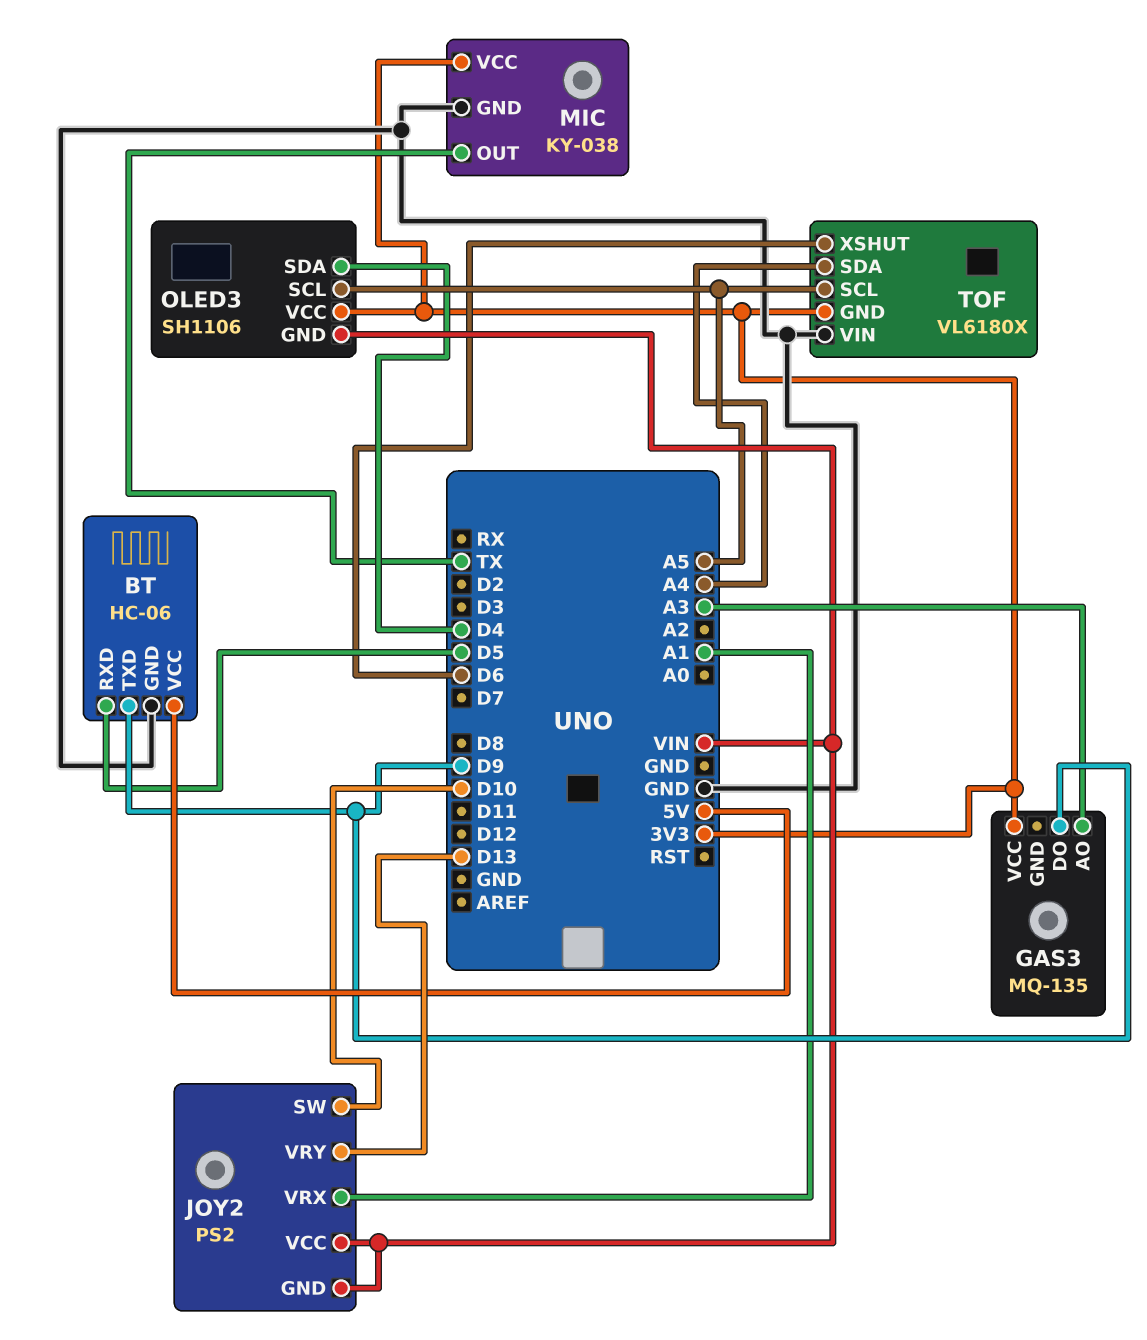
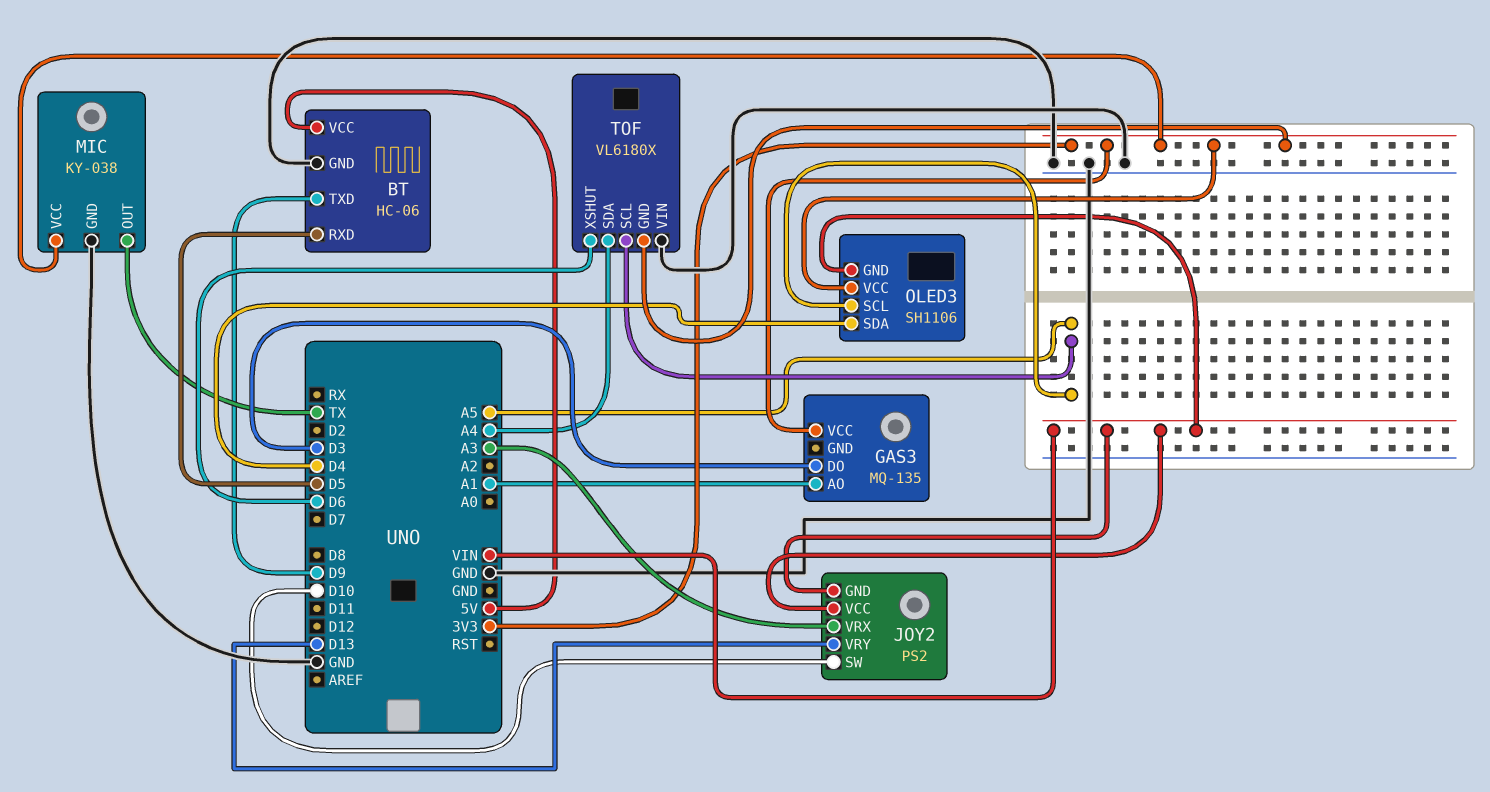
GAS3 pin AO: A3 -> A1
GAS3 pin DO: D9 -> D3
JOY2 pin VRX: A1 -> A3

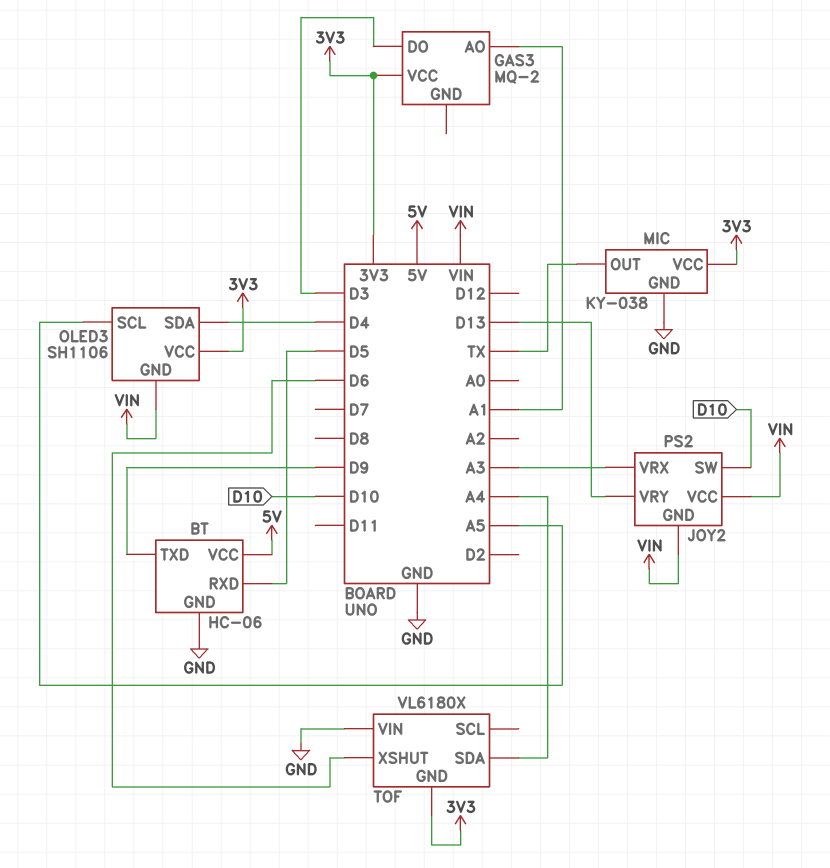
GAS3: MQ-135 -> MQ-2
TOF pin SCL: A5 -> none

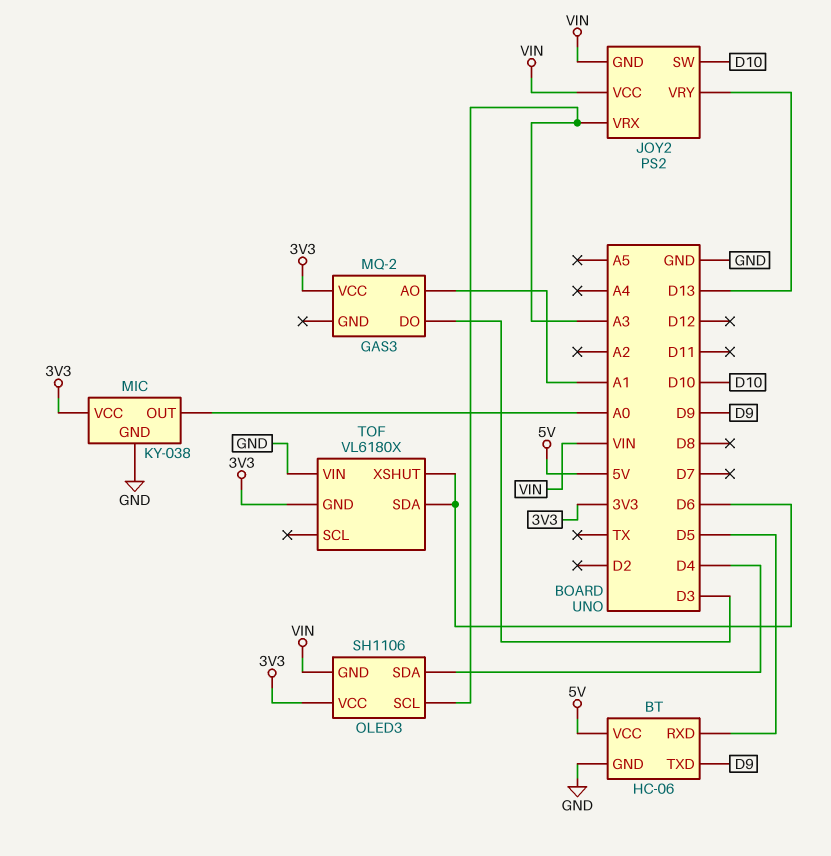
MIC pin OUT: TX -> A0
OLED3 pin SCL: A5 -> A3
TOF pin SDA: A4 -> D6

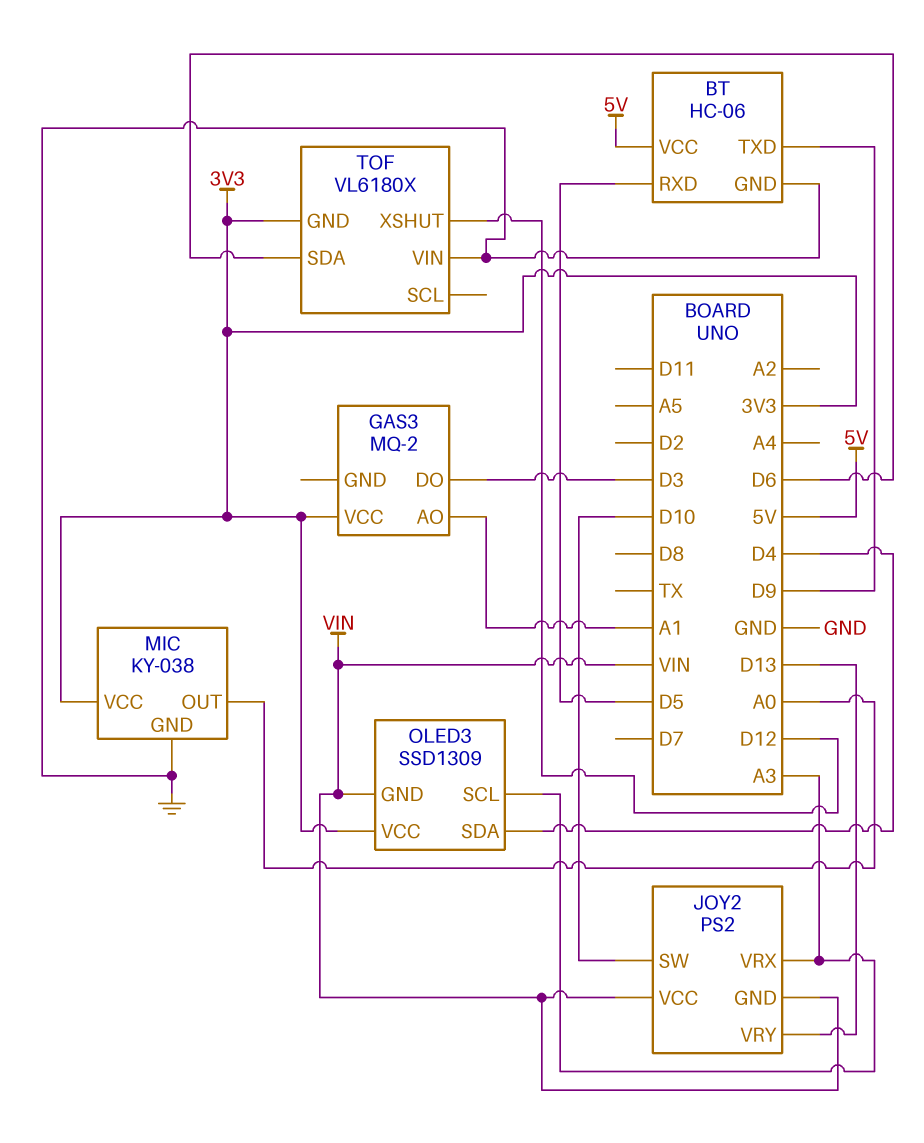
OLED3: SH1106 -> SSD1309
TOF pin XSHUT: D6 -> D12

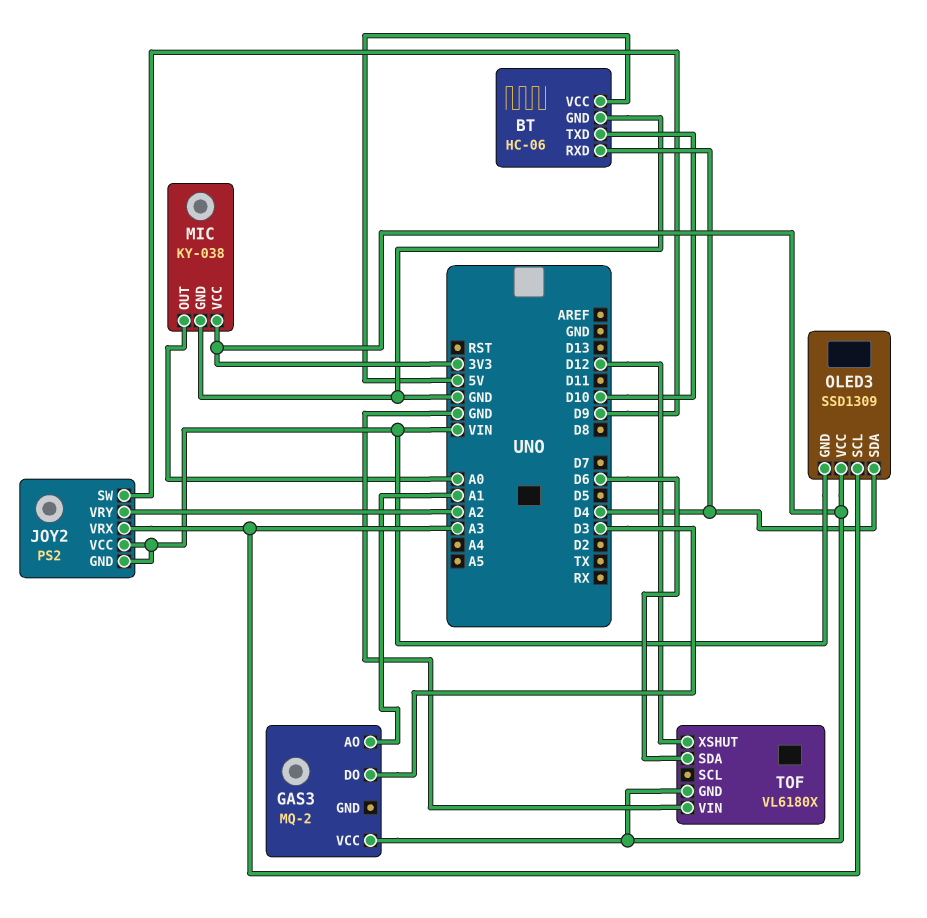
BT pin RXD: D5 -> D4
BT pin TXD: D9 -> D10
JOY2 pin SW: D10 -> D9
JOY2 pin VRY: D13 -> A2

